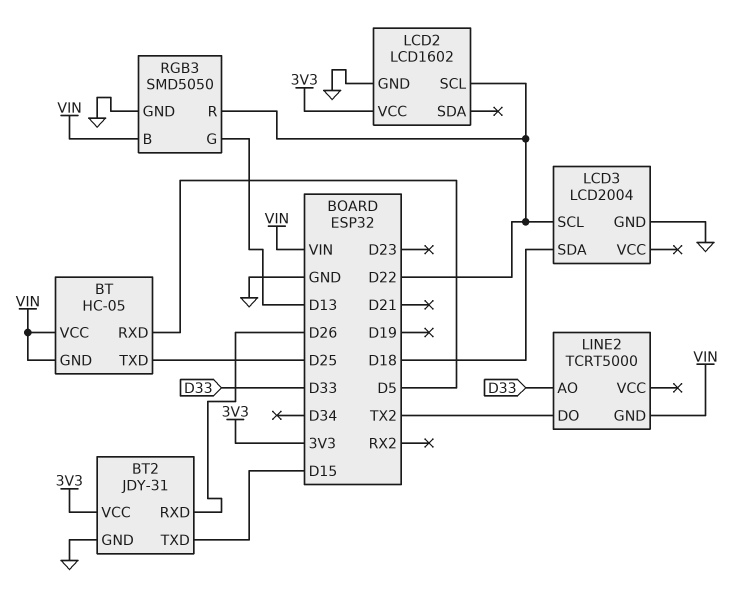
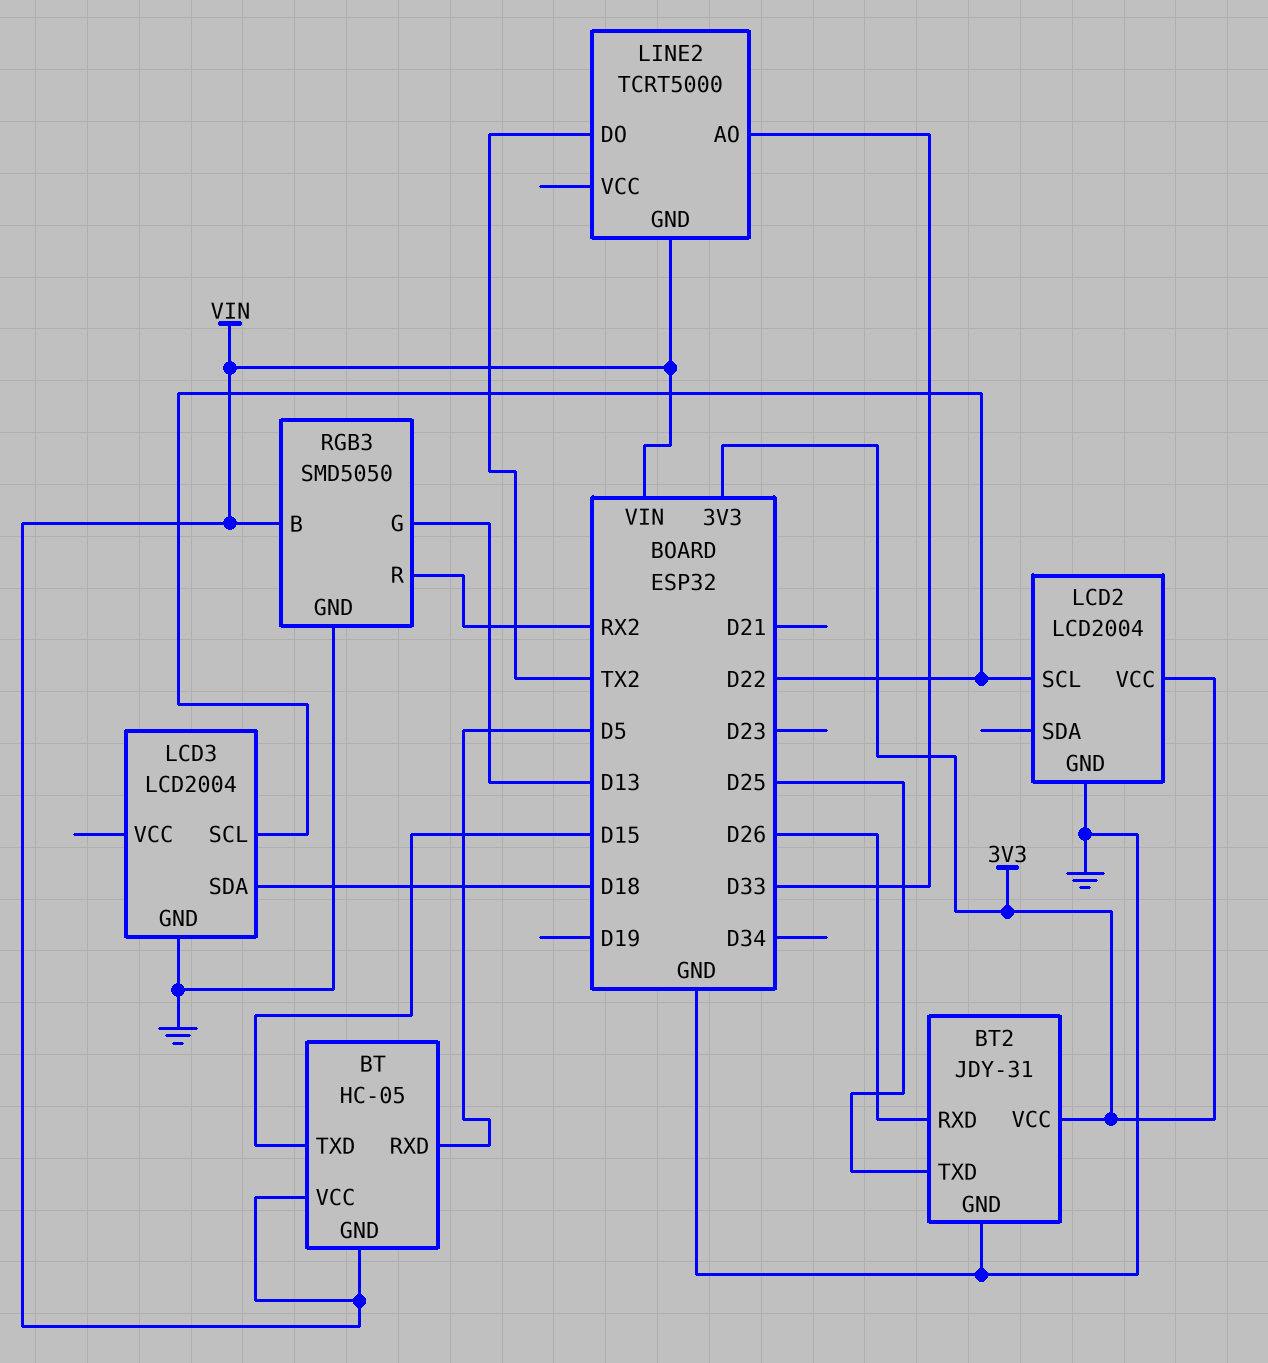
BT pin TXD: D25 -> D15
BT2 pin TXD: D15 -> D25
LCD2: LCD1602 -> LCD2004
RGB3 pin R: D22 -> RX2

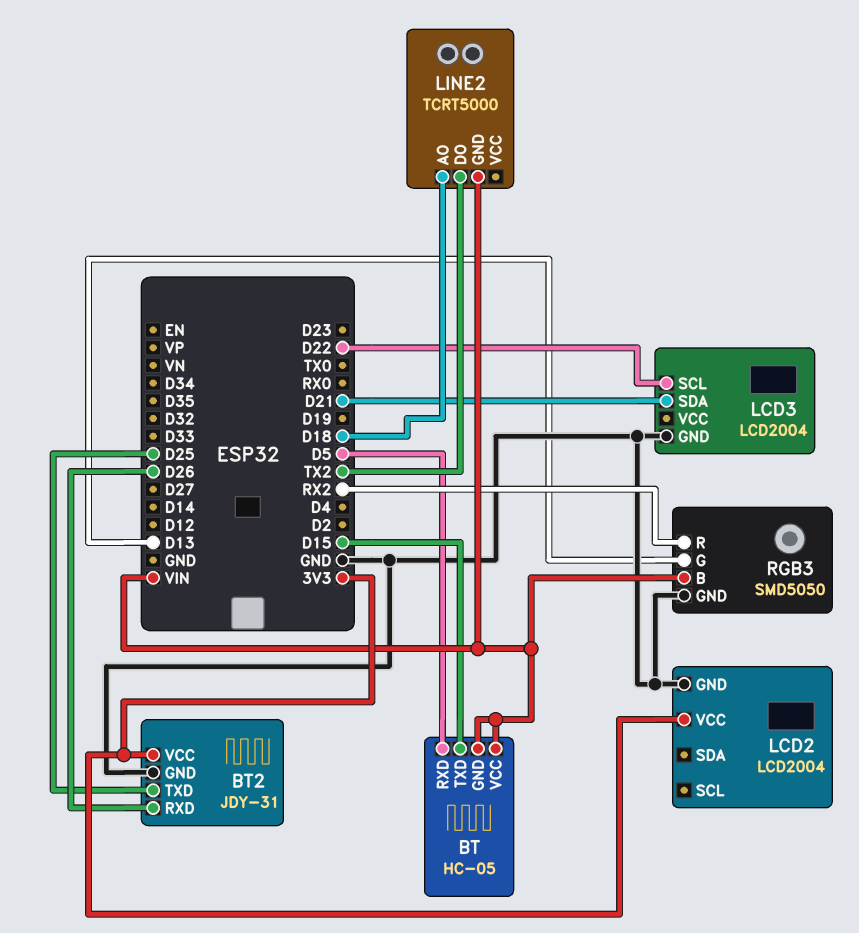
LCD2 pin SCL: D22 -> none
LCD3 pin SDA: D18 -> D21
LINE2 pin AO: D33 -> D18

